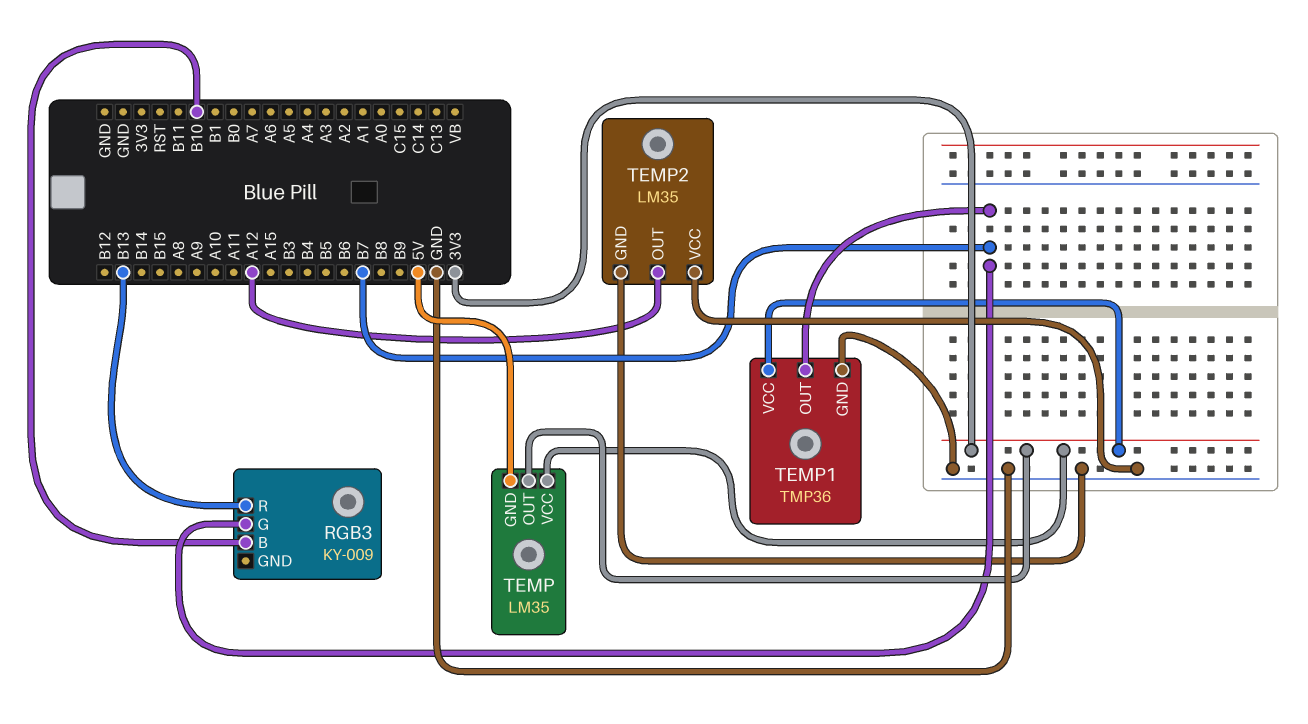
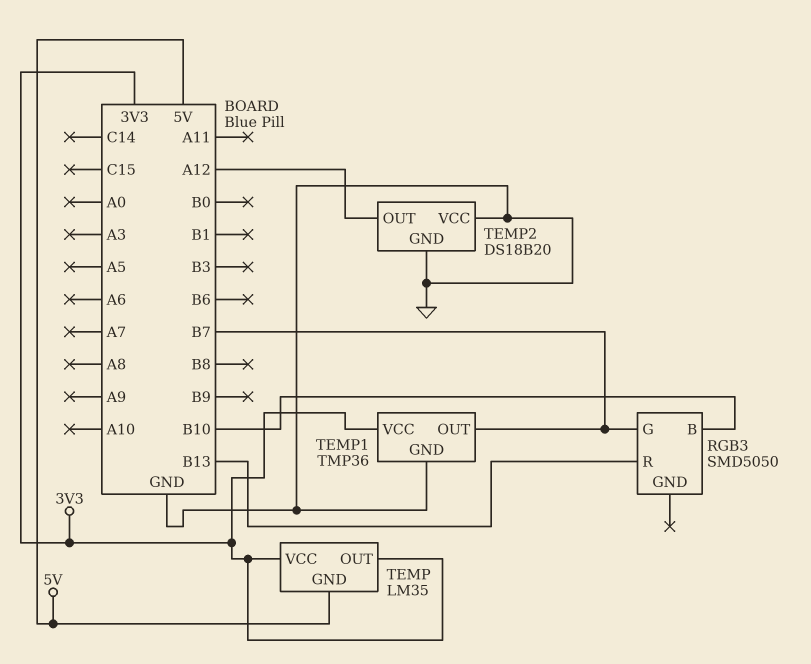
RGB3: KY-009 -> SMD5050
TEMP2: LM35 -> DS18B20

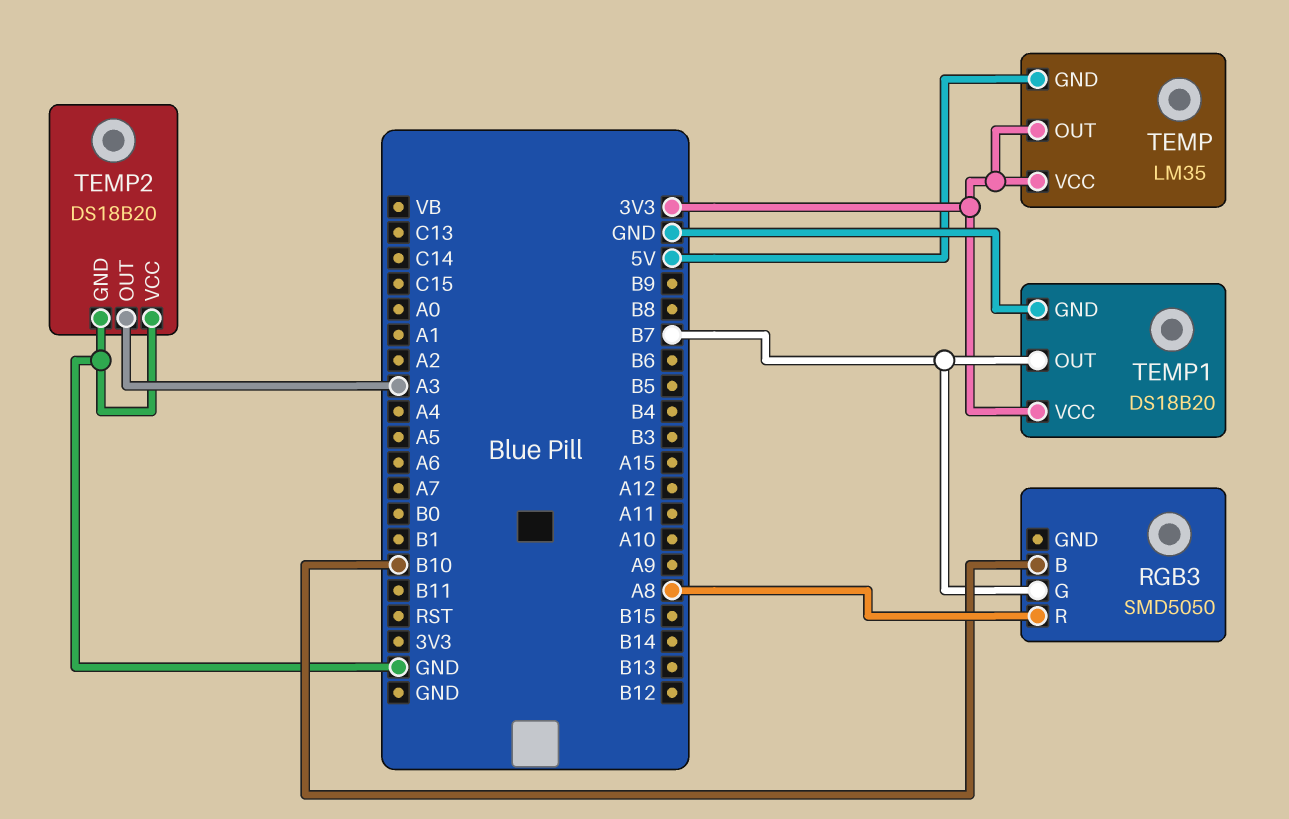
RGB3 pin R: B13 -> A8
TEMP1: TMP36 -> DS18B20
TEMP2 pin OUT: A12 -> A3

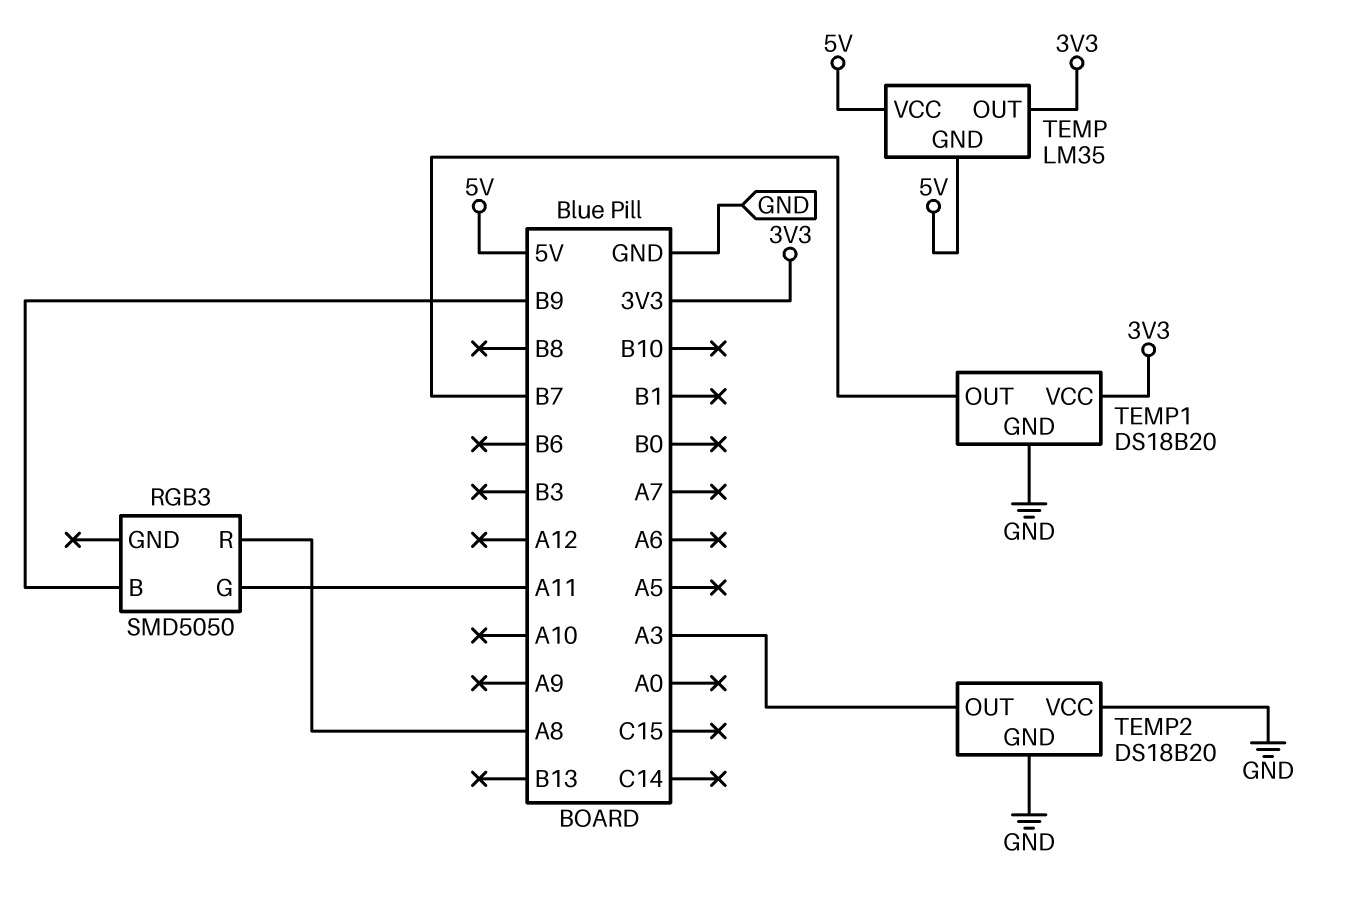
RGB3 pin B: B10 -> B9
RGB3 pin G: B7 -> A11
TEMP pin VCC: 3V3 -> 5V

